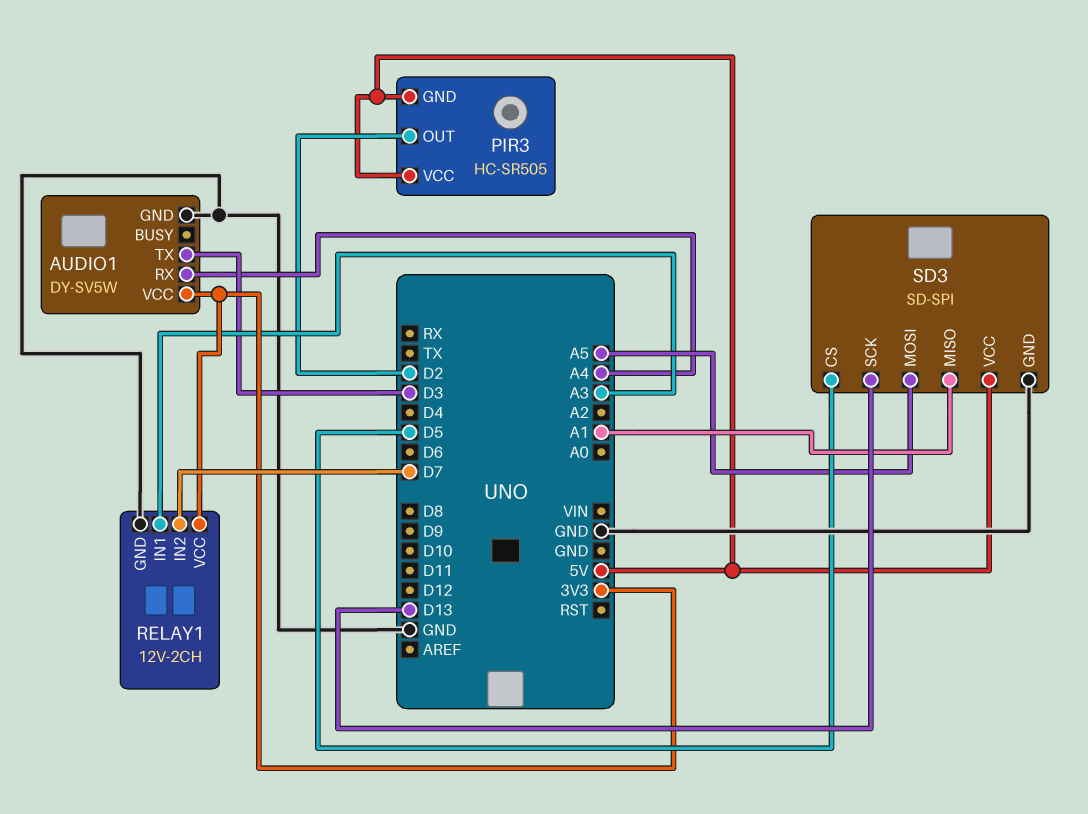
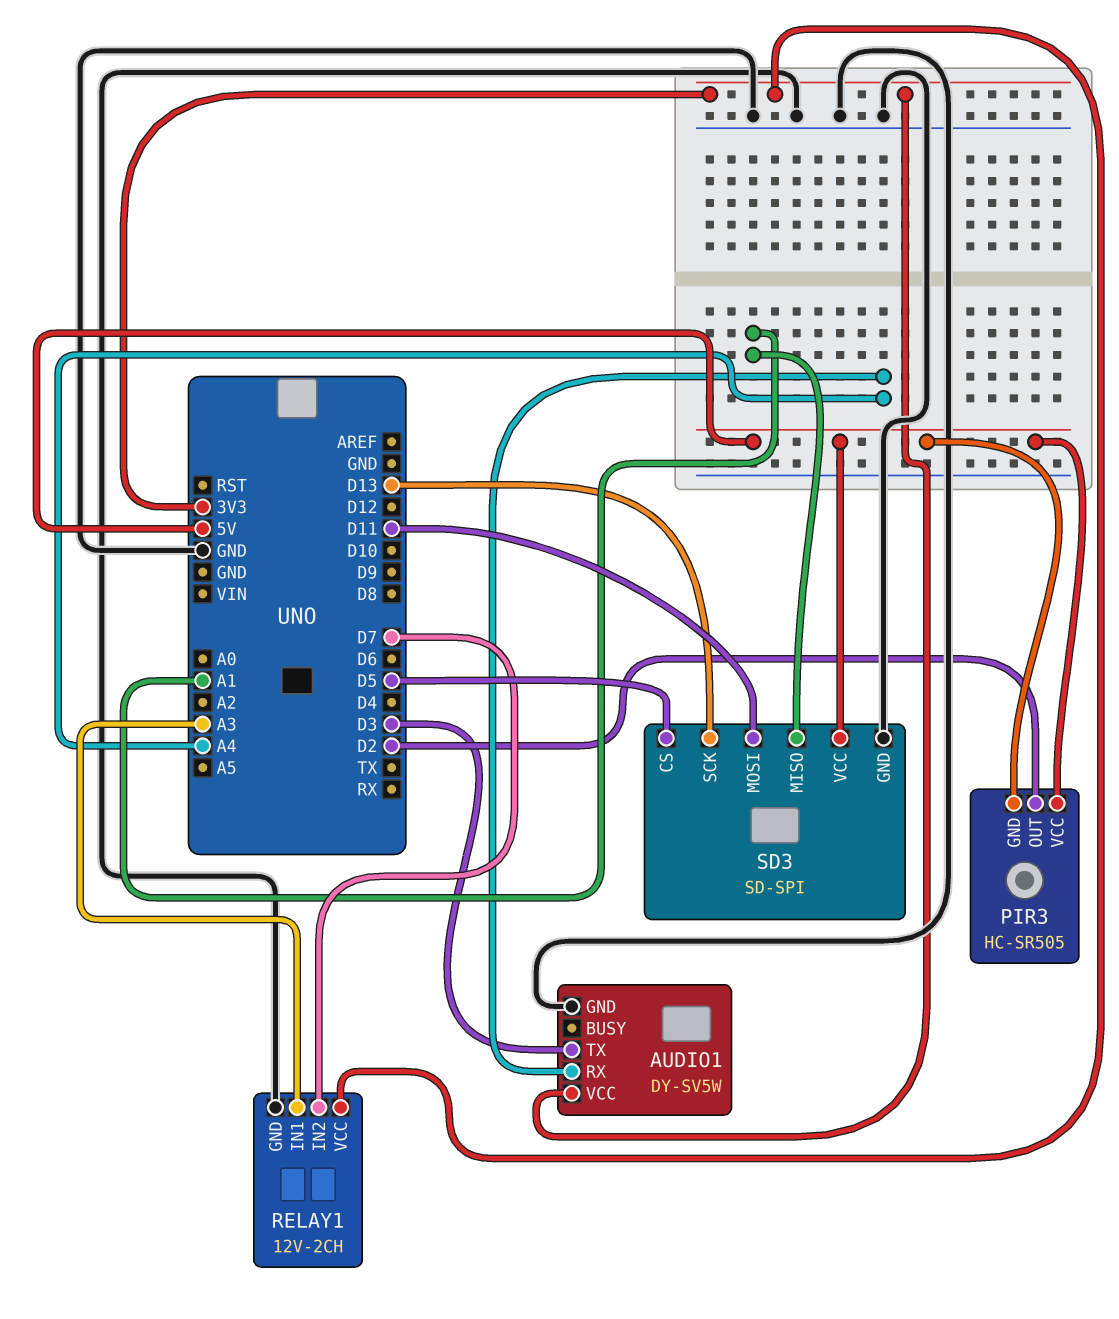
SD3 pin MOSI: A5 -> D11

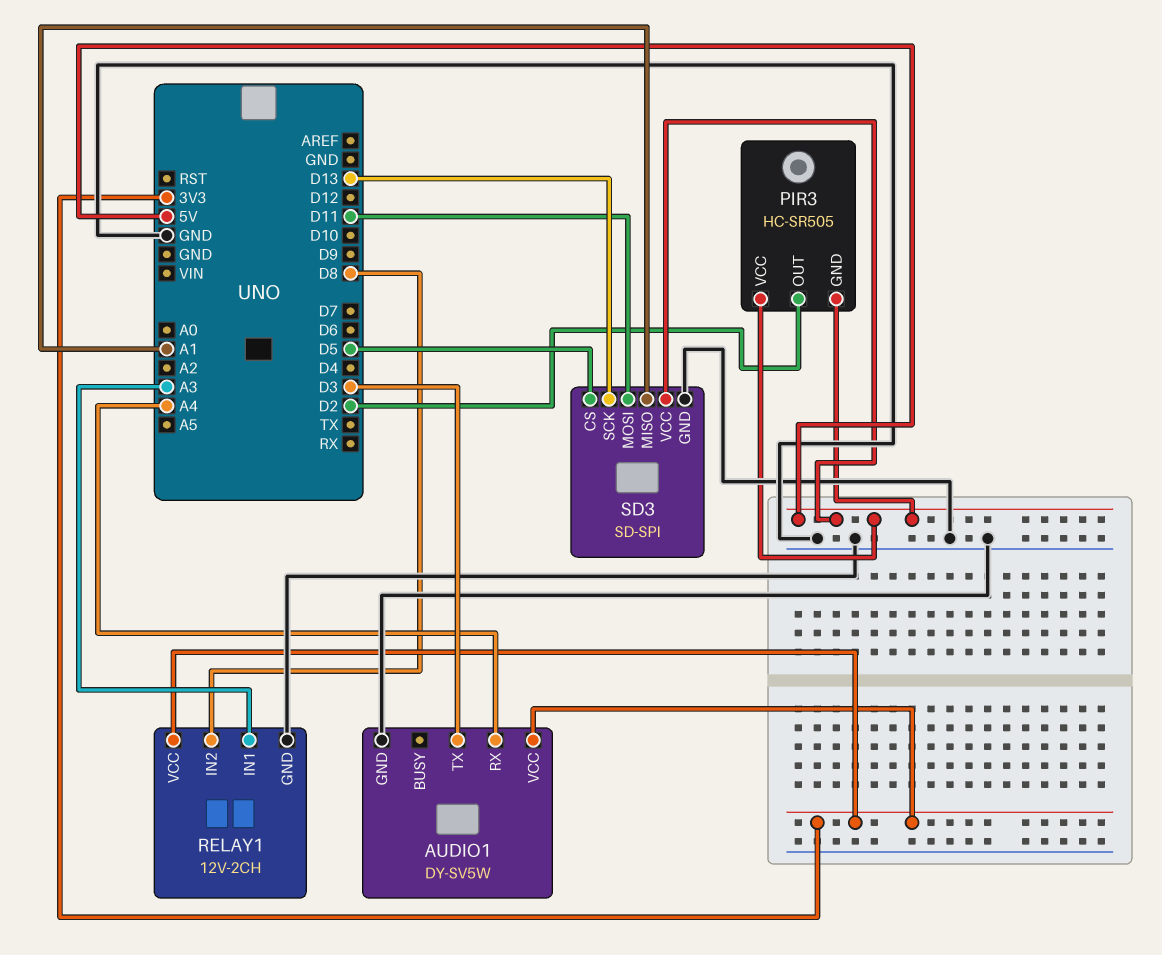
RELAY1 pin IN2: D7 -> D8

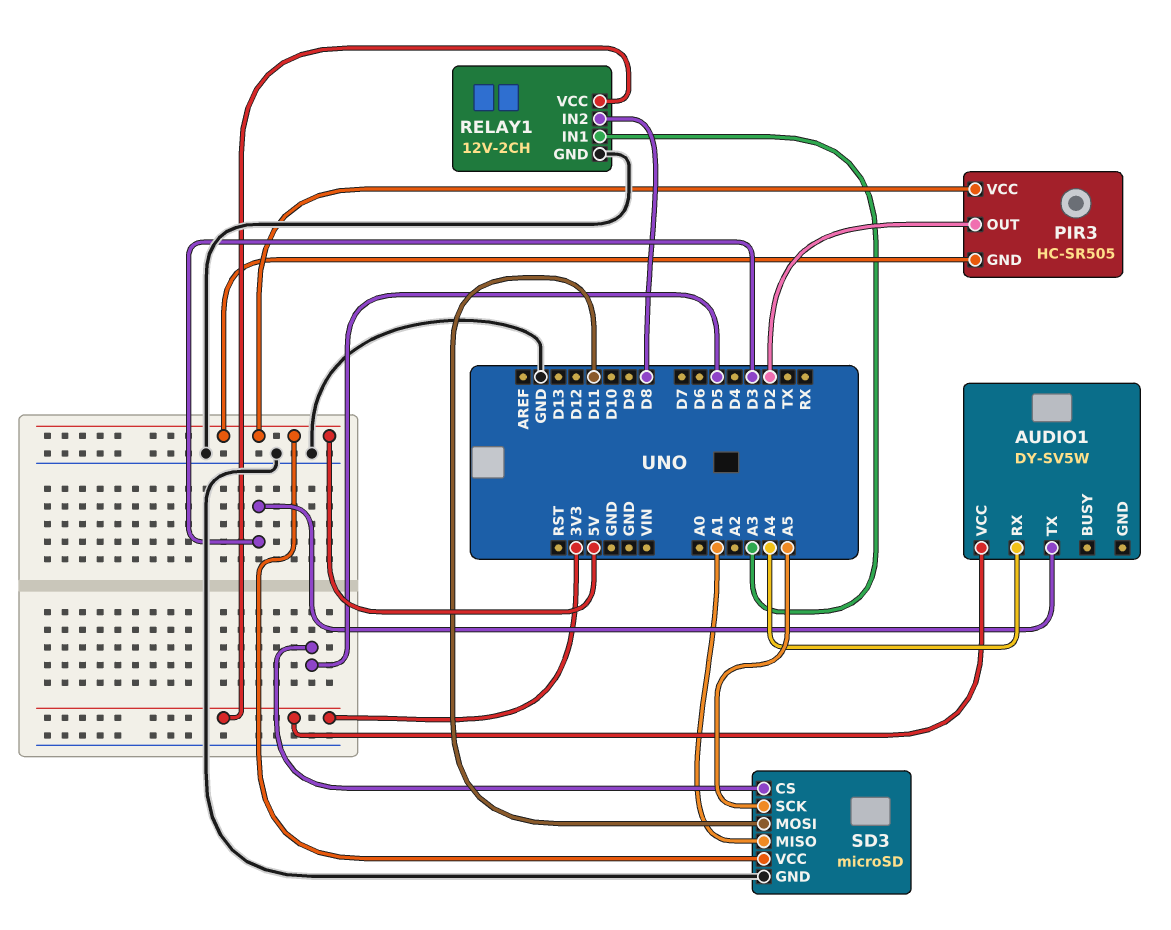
AUDIO1 pin GND: GND -> none
SD3: SD-SPI -> microSD
SD3 pin SCK: D13 -> A5

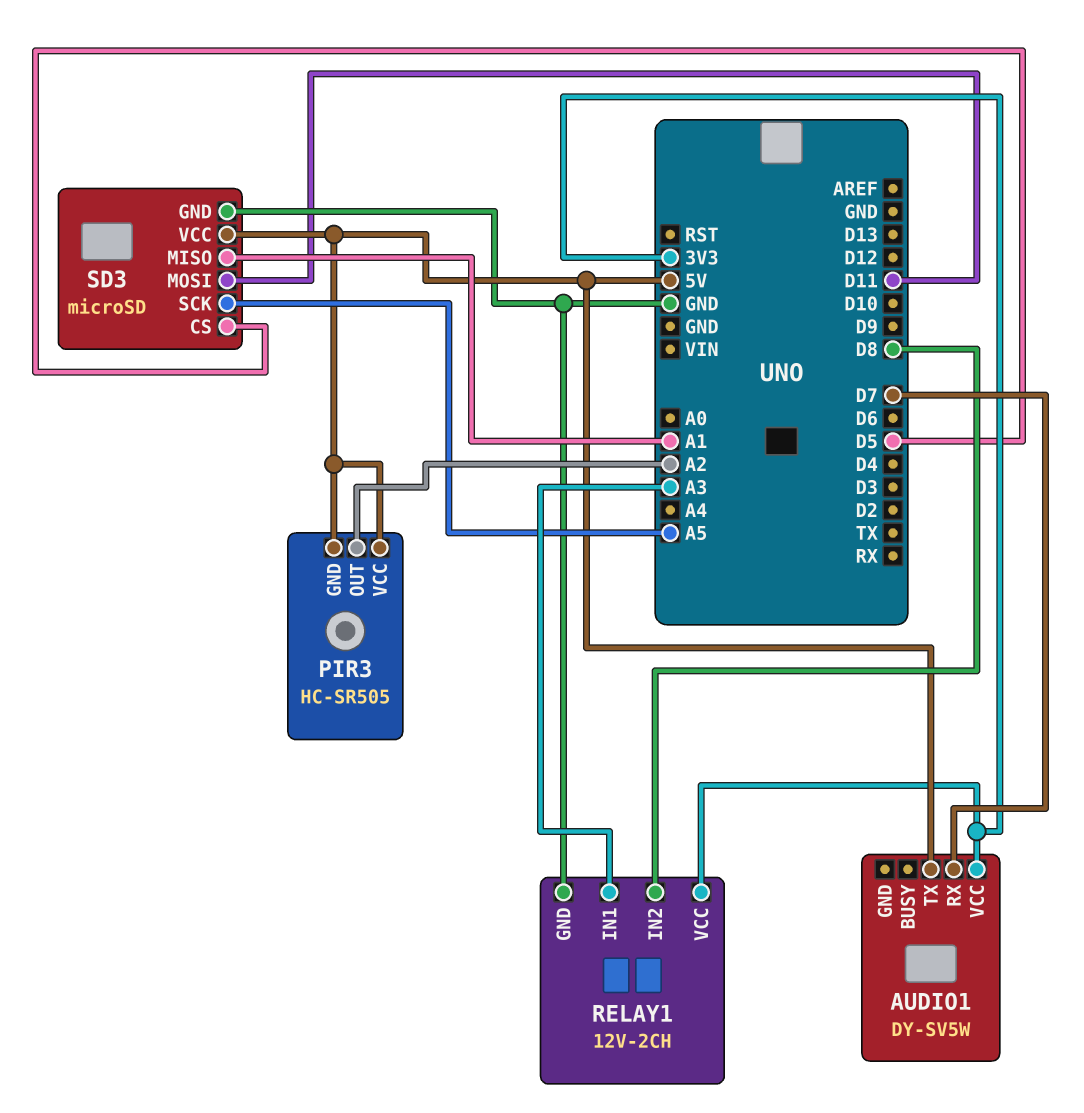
AUDIO1 pin RX: A4 -> D7
AUDIO1 pin TX: D3 -> 5V
PIR3 pin OUT: D2 -> A2

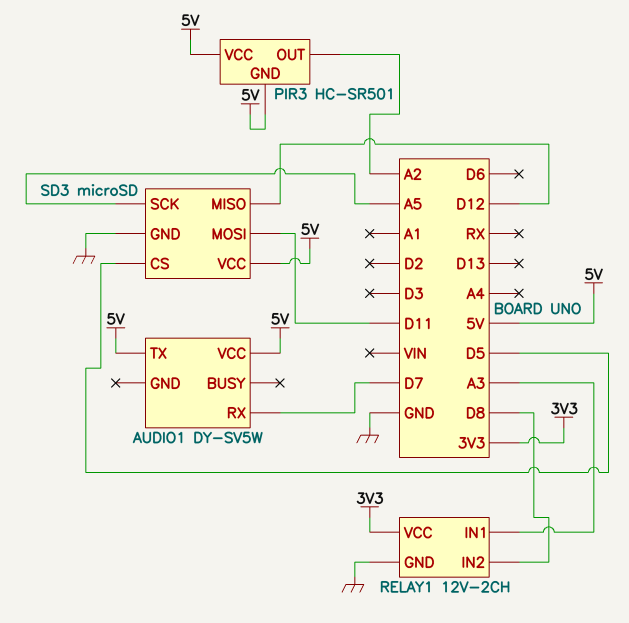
AUDIO1 pin VCC: 3V3 -> 5V
PIR3: HC-SR505 -> HC-SR501
SD3 pin MISO: A1 -> D12

